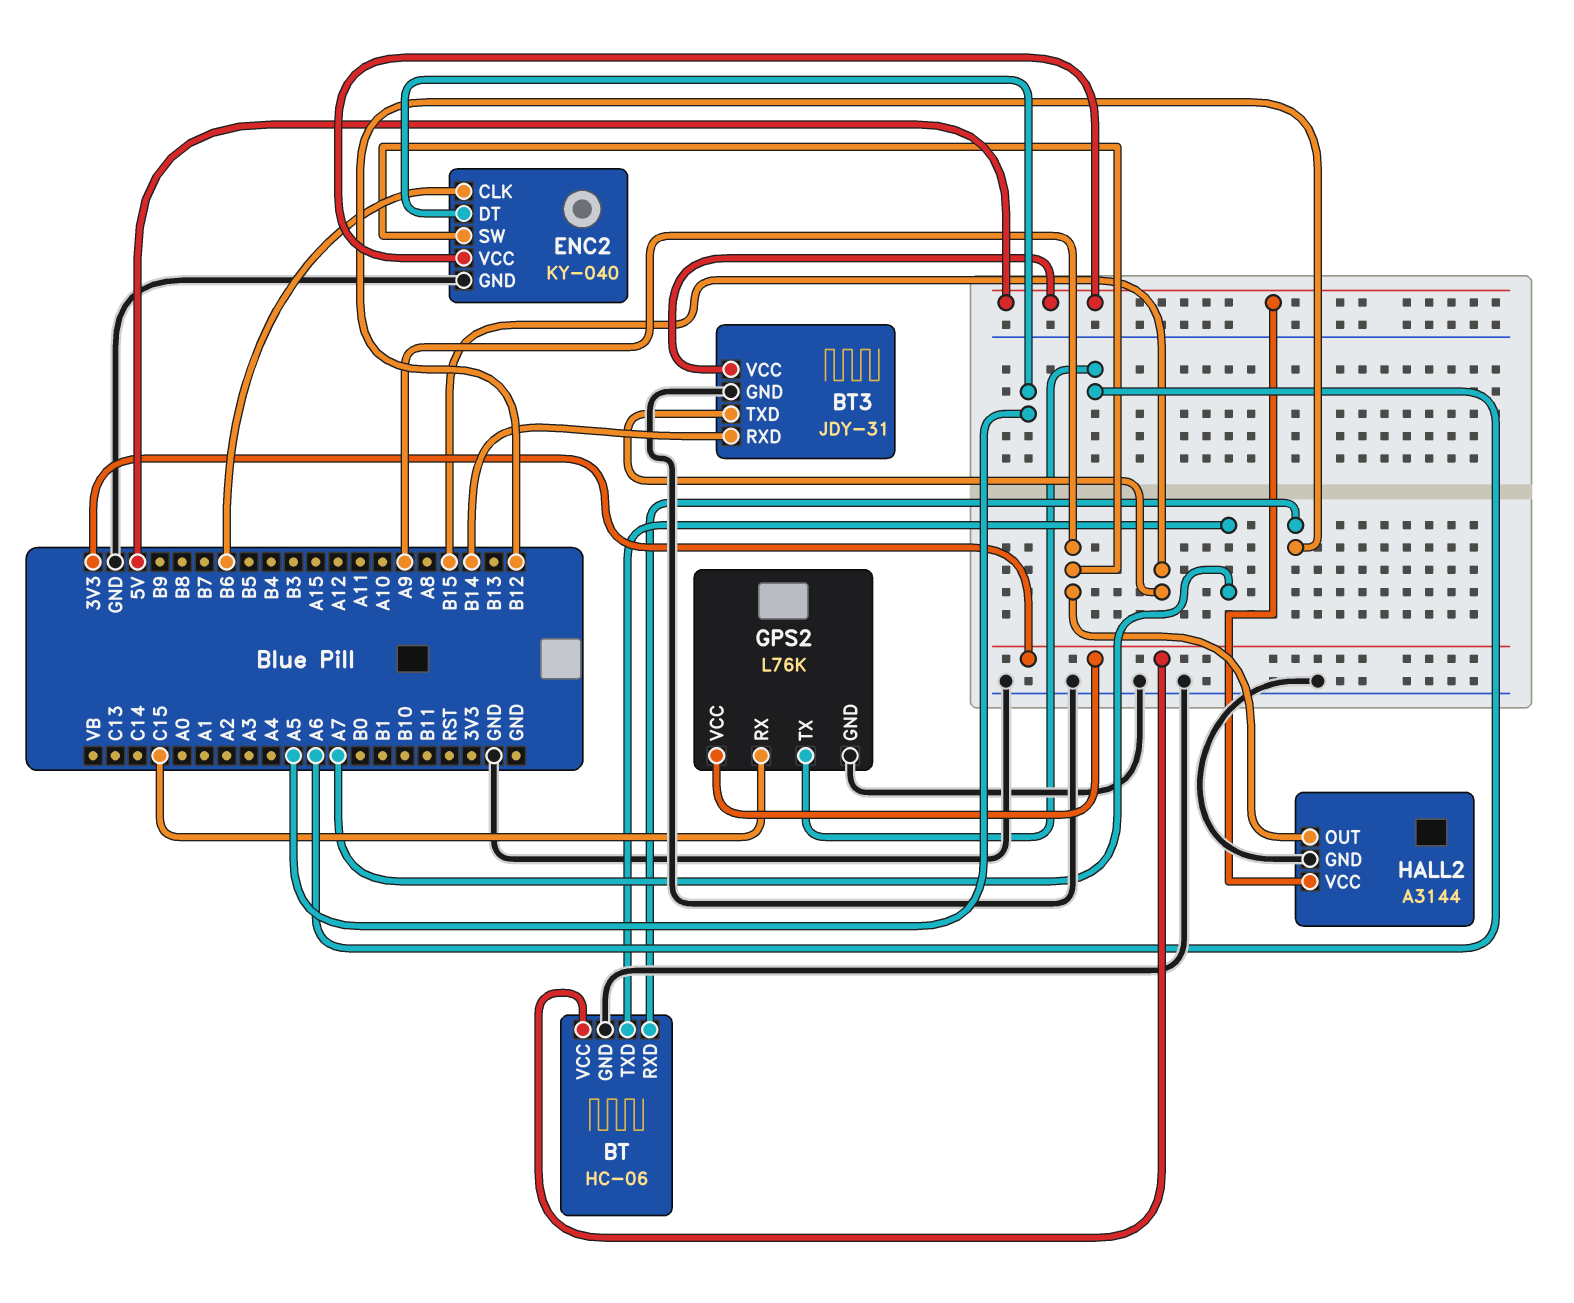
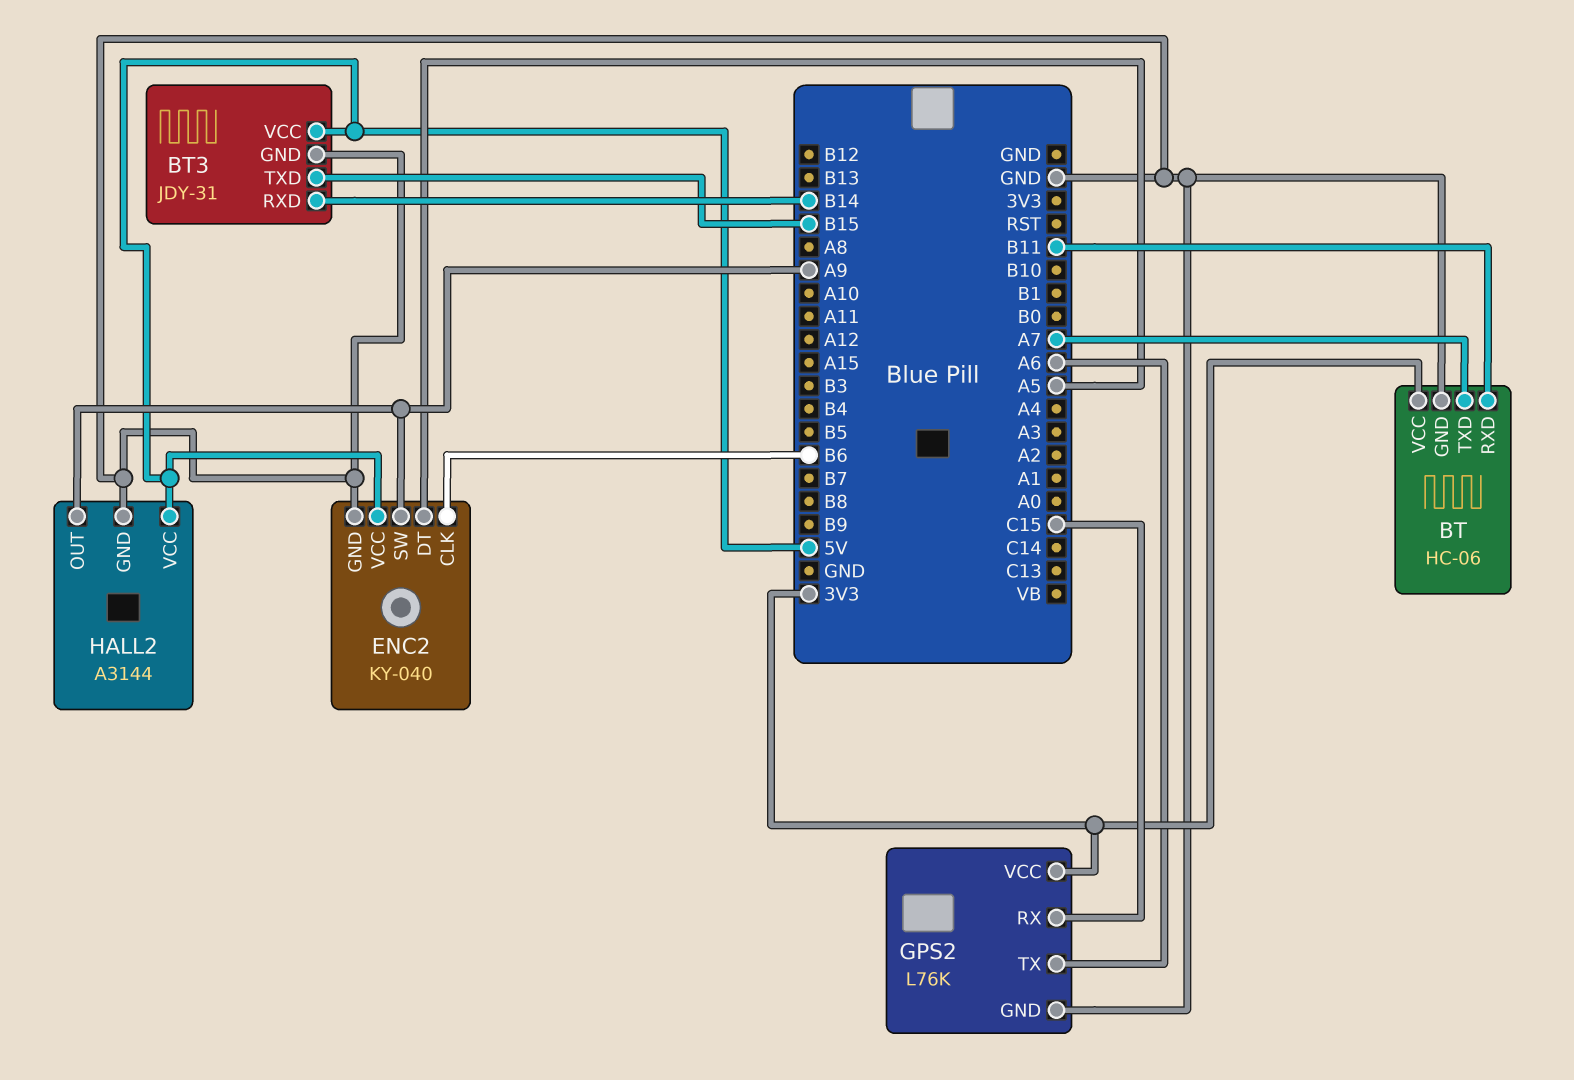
BT pin RXD: B12 -> B11

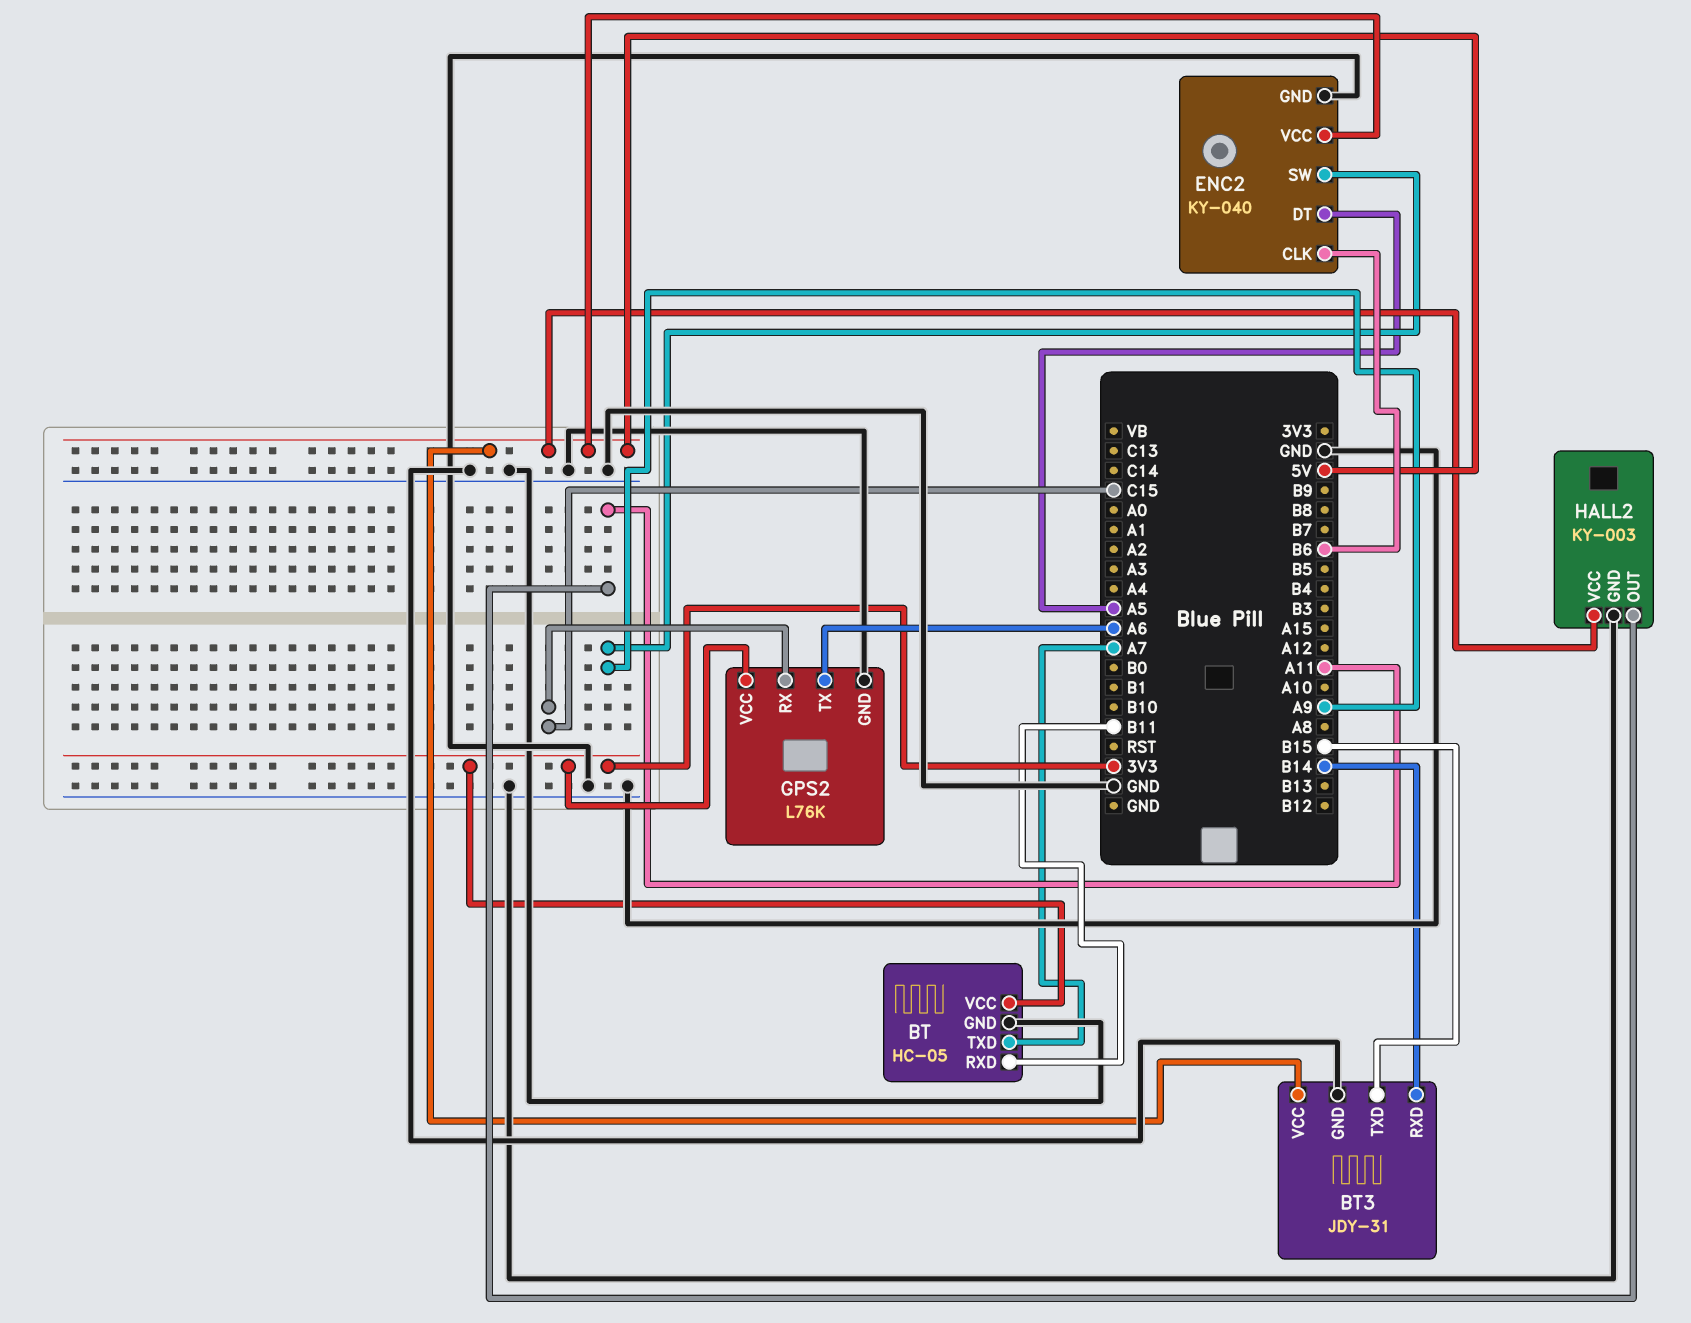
BT: HC-06 -> HC-05
HALL2: A3144 -> KY-003
HALL2 pin OUT: A9 -> A11

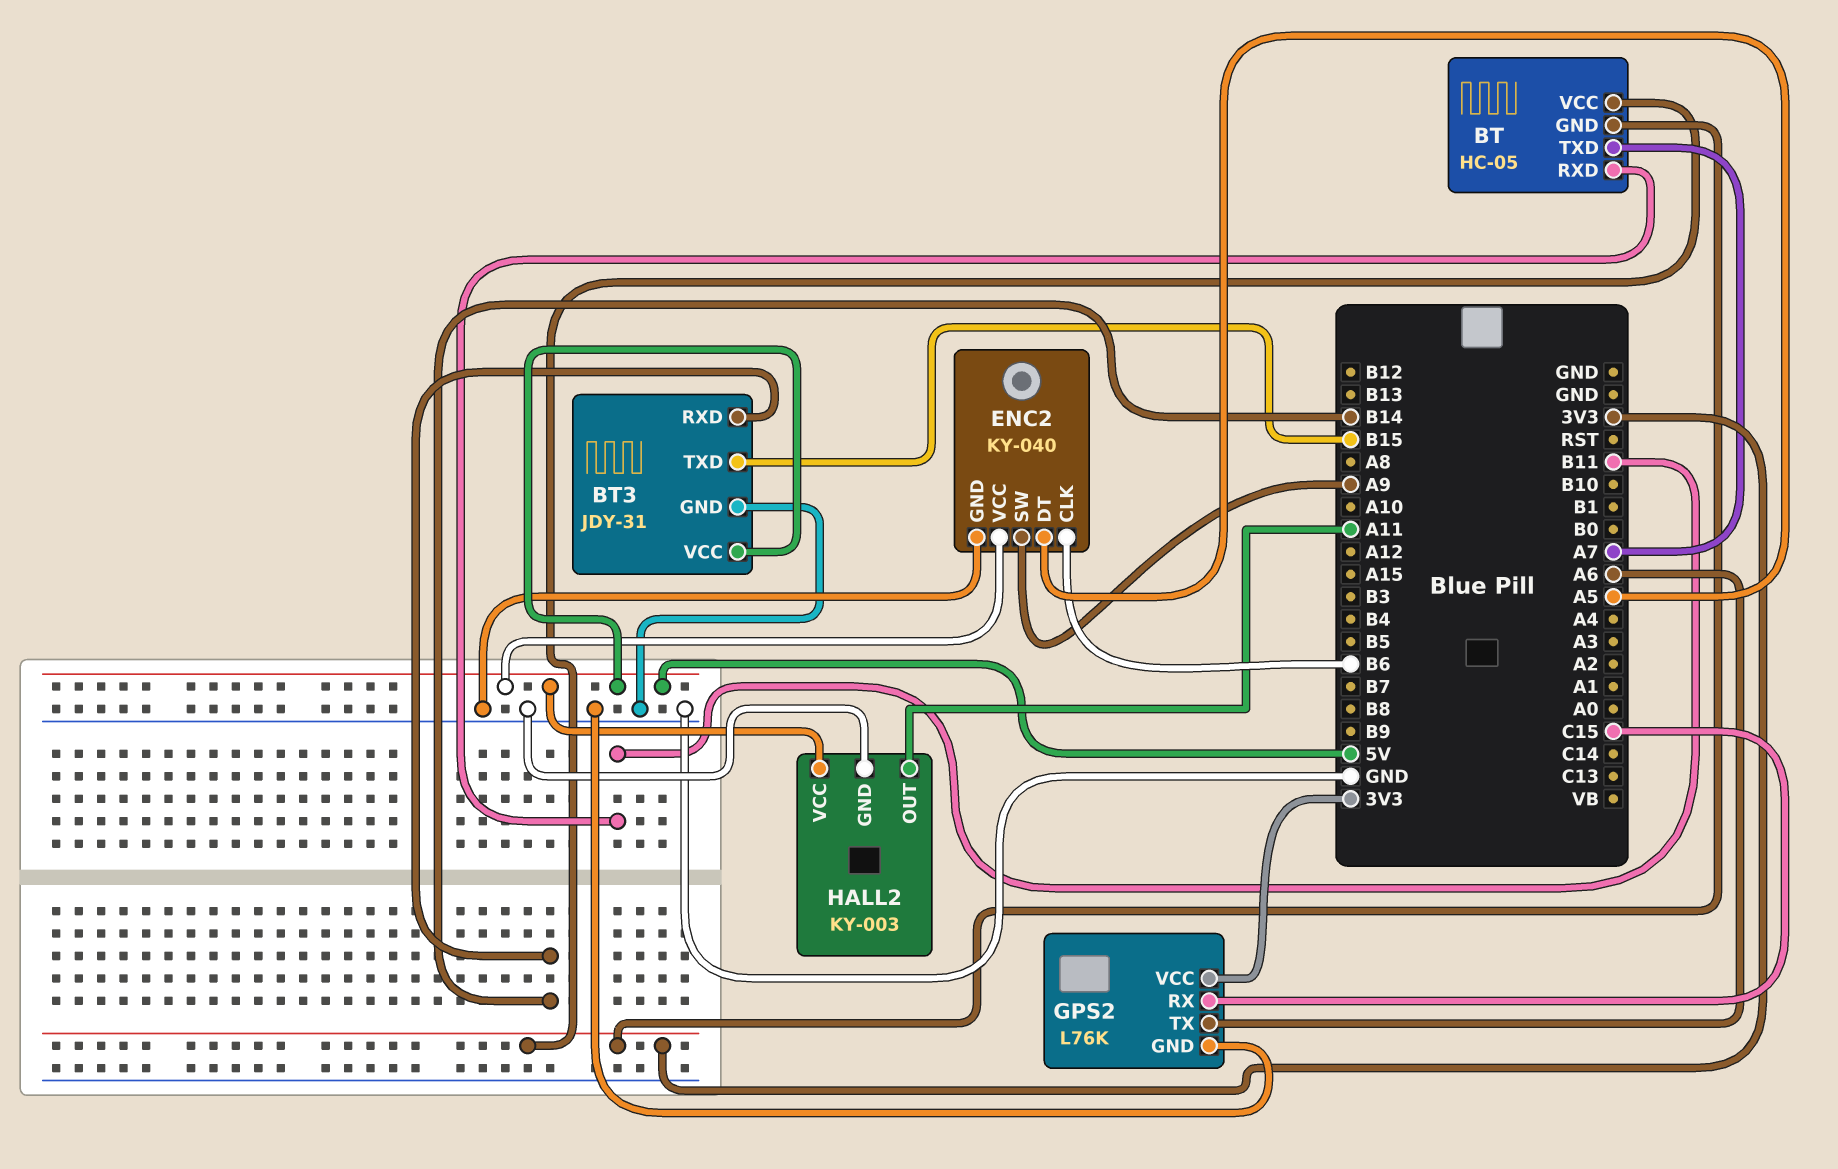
BT pin GND: GND -> 3V3

